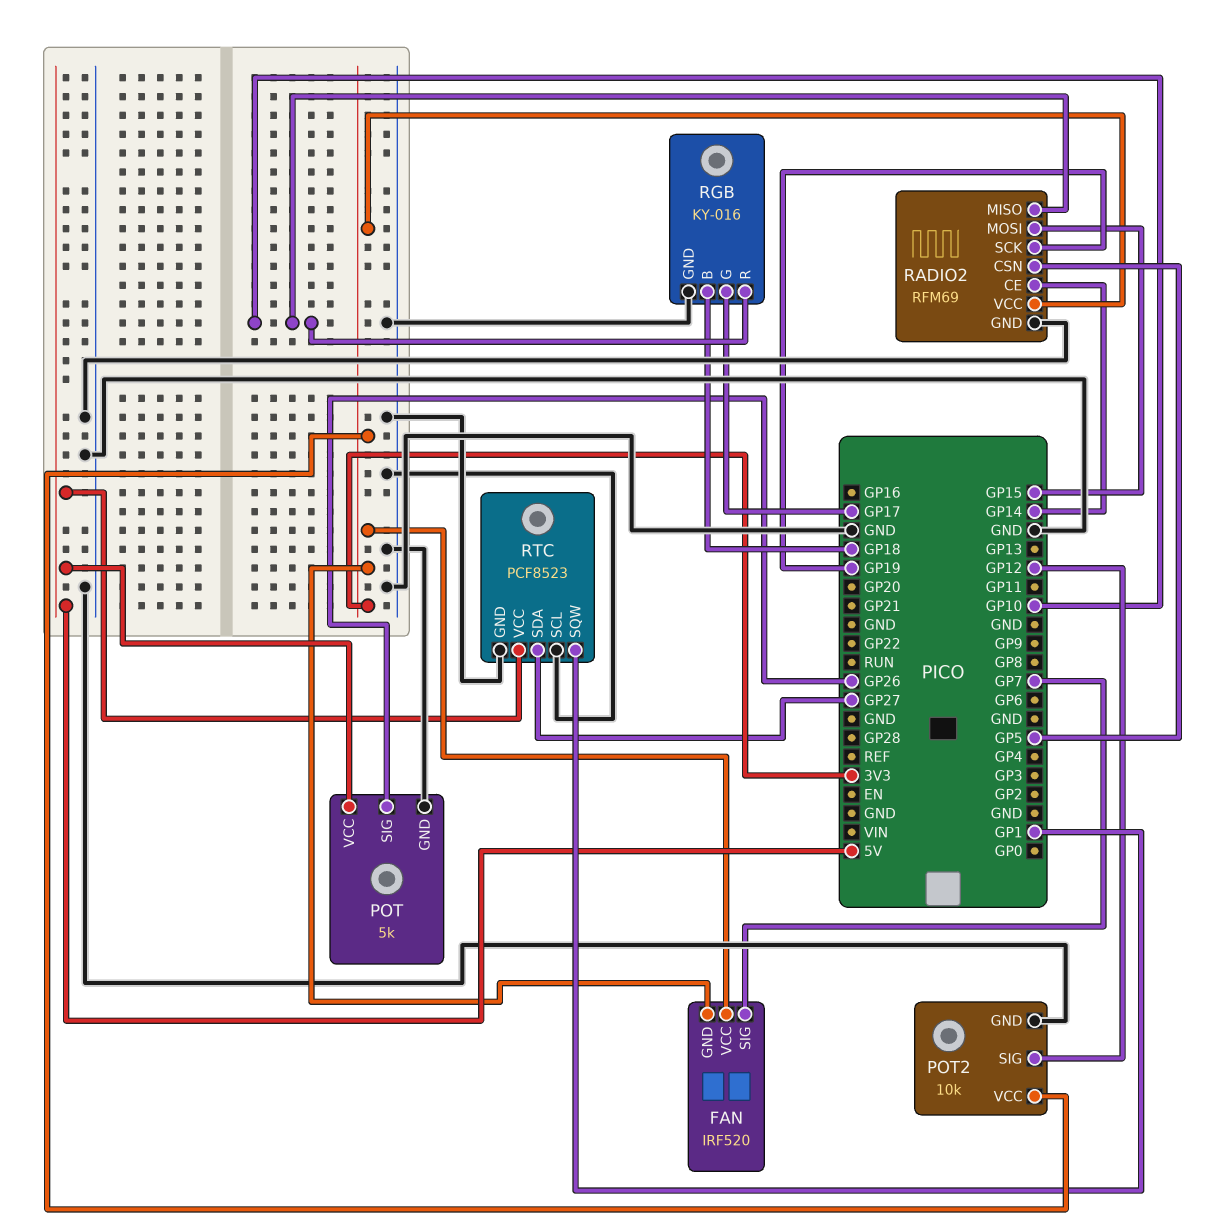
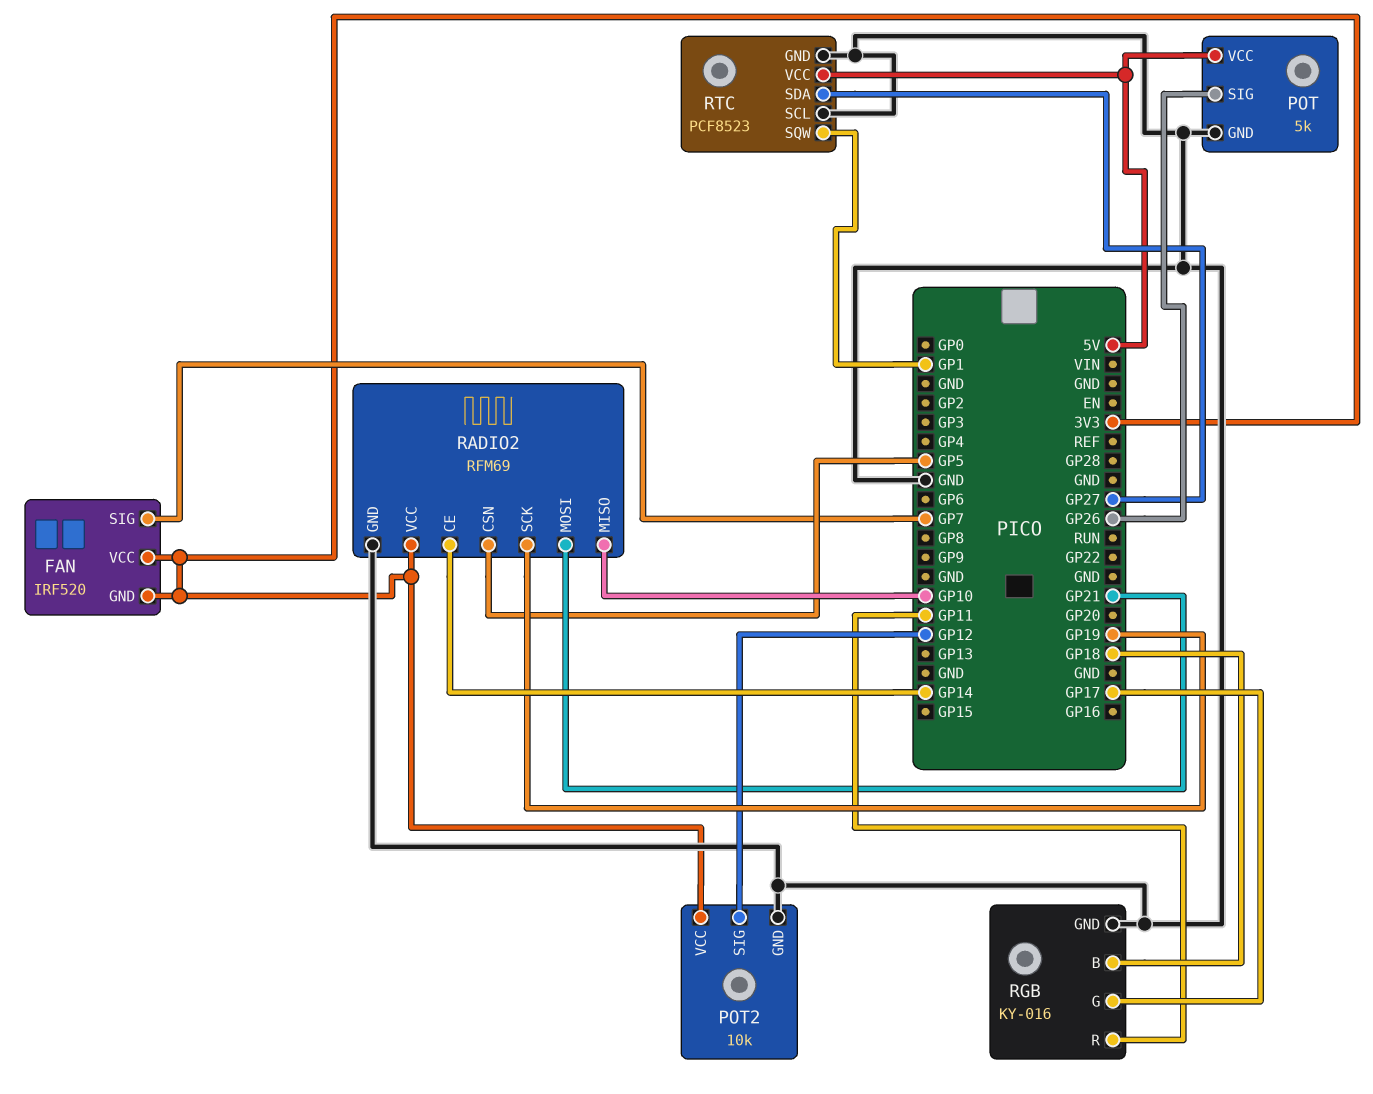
RADIO2 pin MOSI: GP15 -> GP21
RGB pin R: GP10 -> GP11

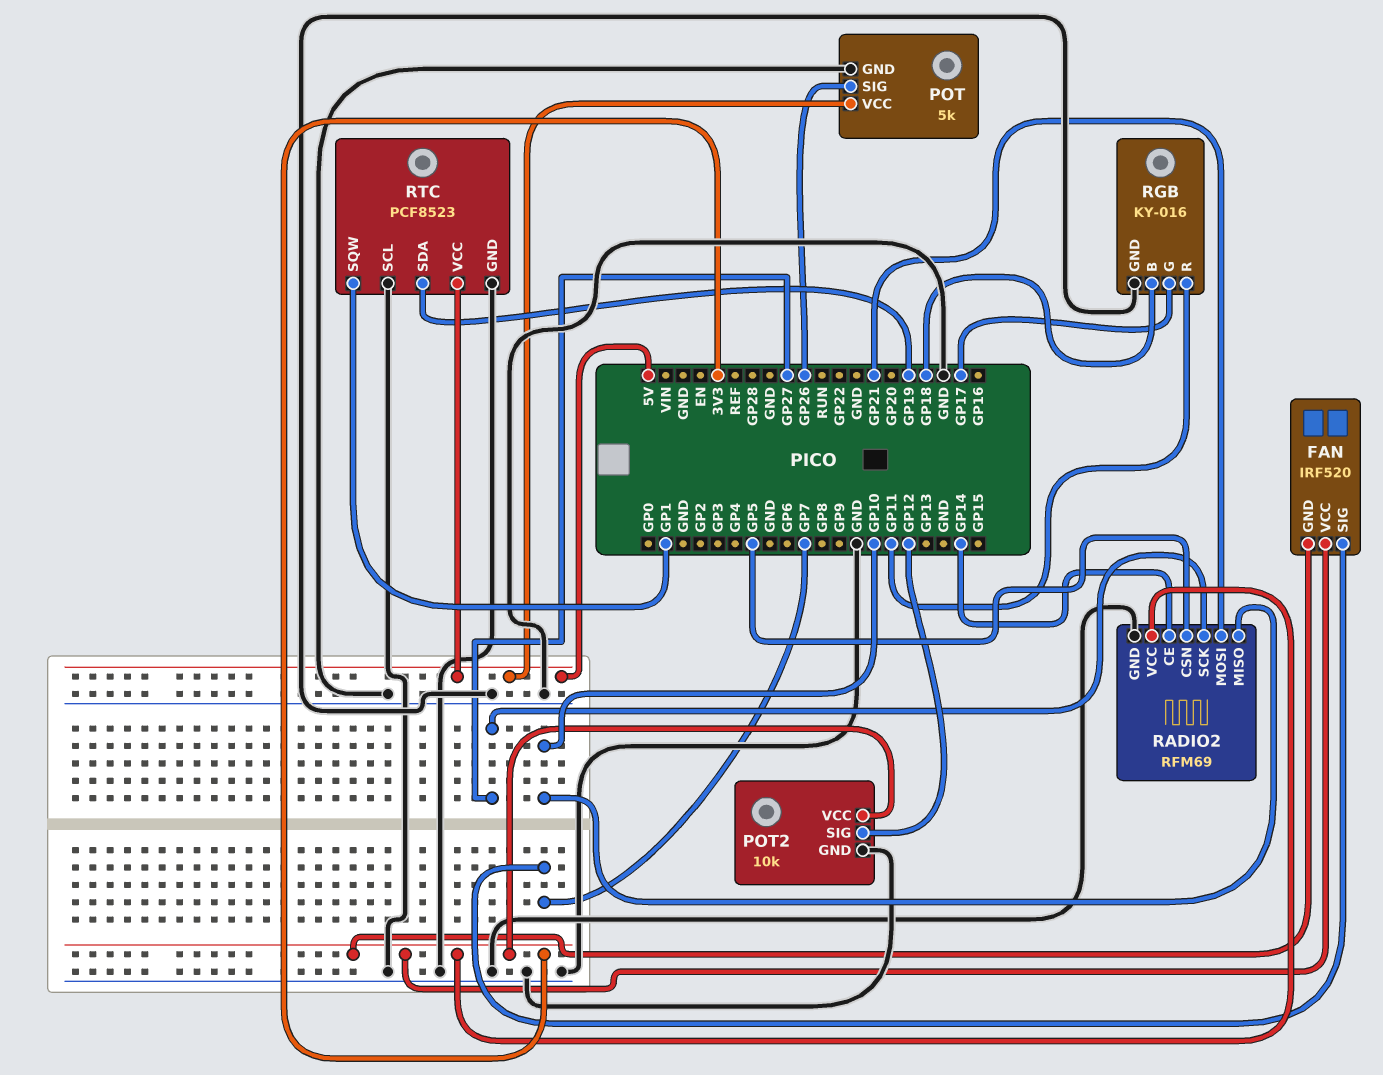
RADIO2 pin SCK: GP19 -> GP27
RTC pin SDA: GP27 -> GP19

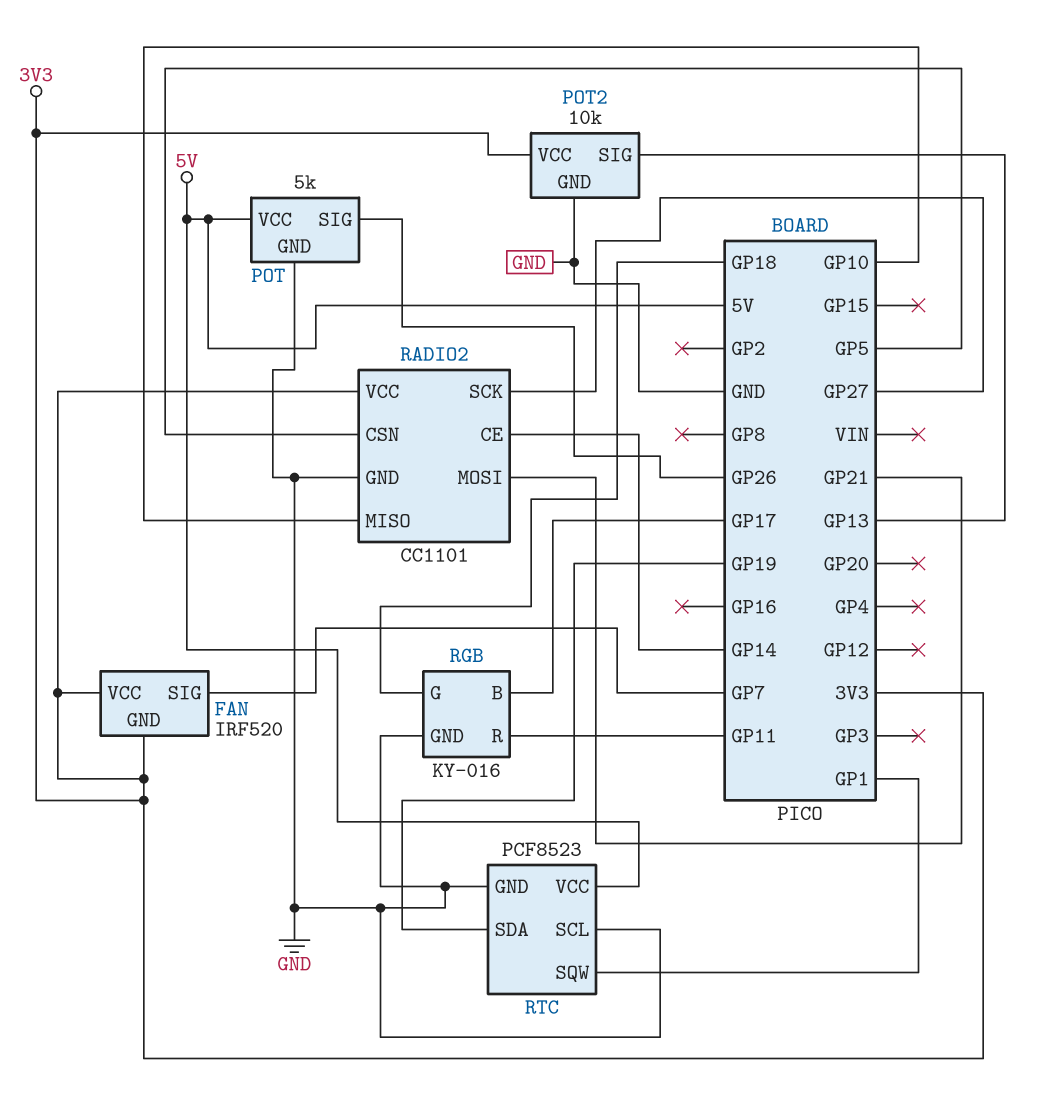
POT2 pin SIG: GP12 -> GP13
RADIO2: RFM69 -> CC1101
RGB pin B: GP18 -> GP17
RGB pin G: GP17 -> GP18

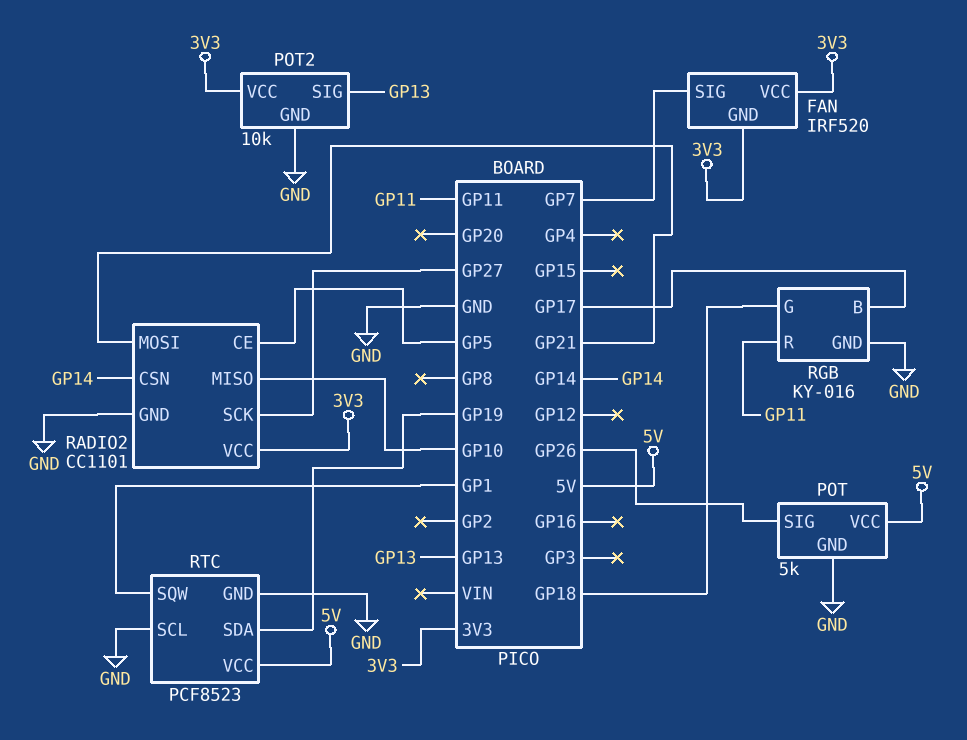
RADIO2 pin CE: GP14 -> GP5
RADIO2 pin CSN: GP5 -> GP14

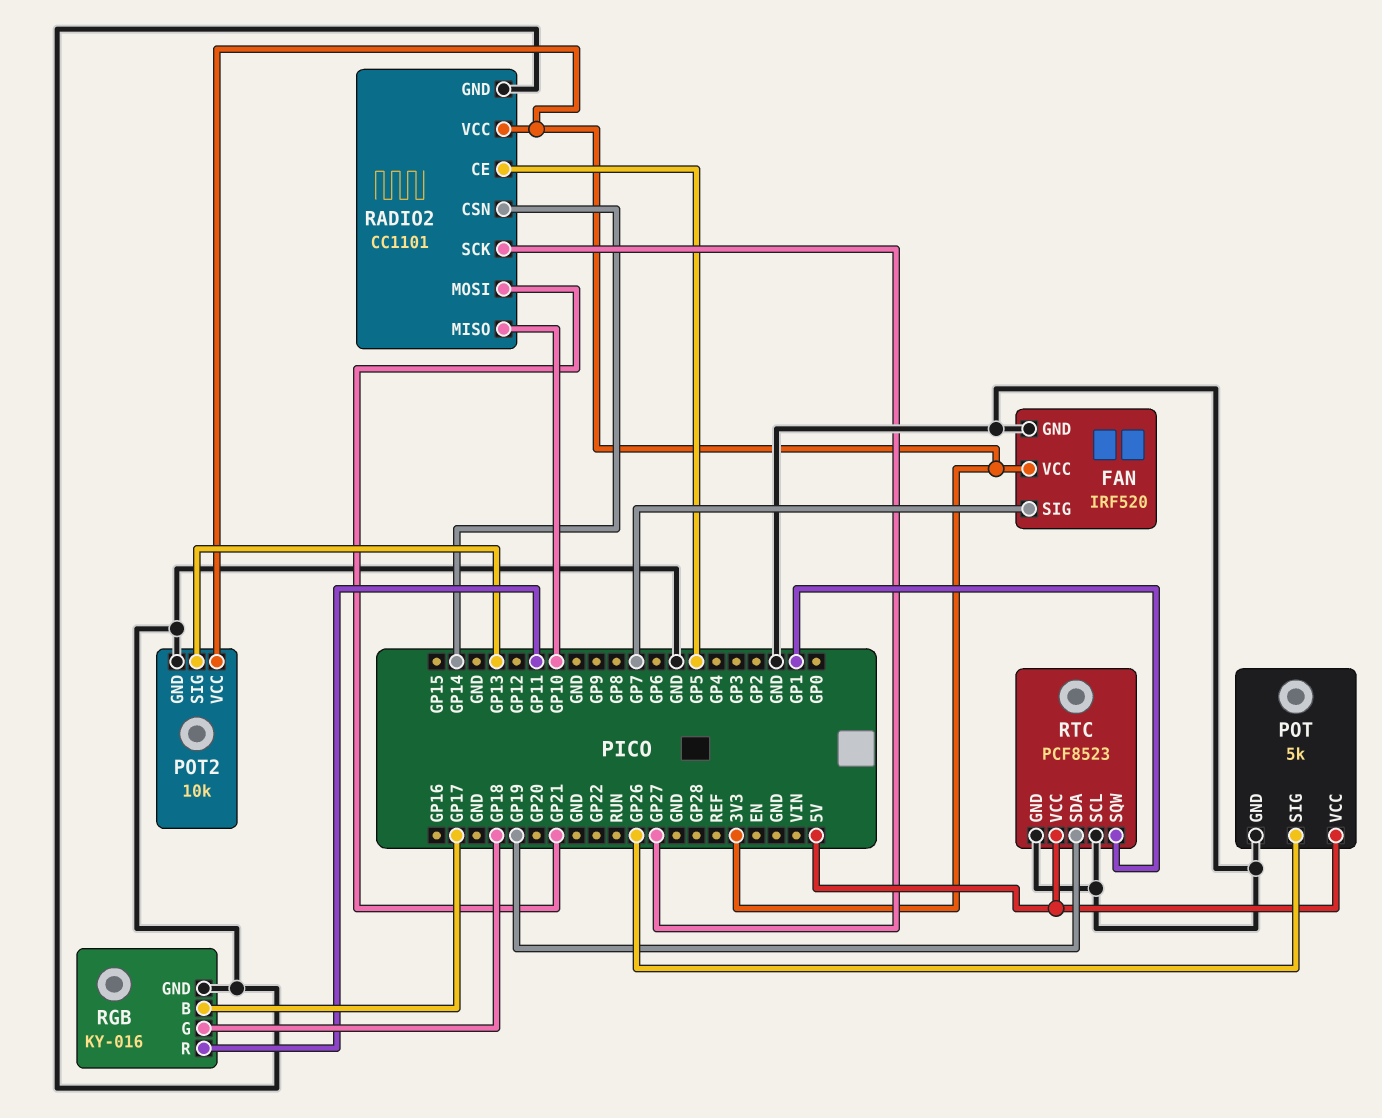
FAN pin GND: 3V3 -> GND

